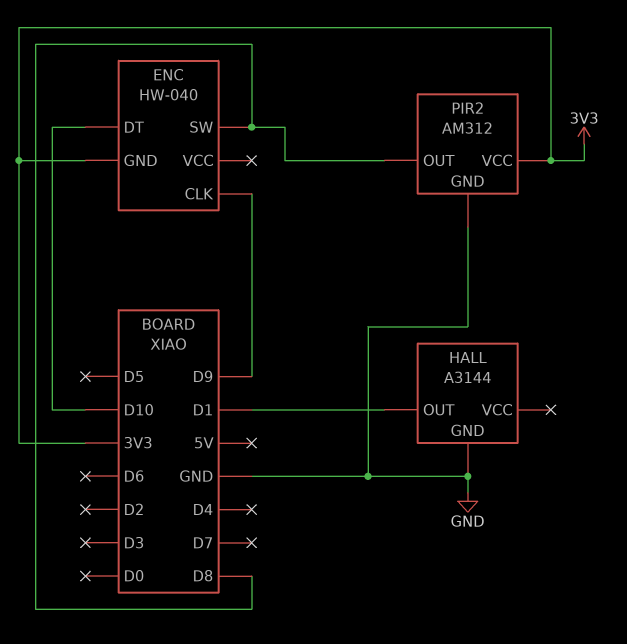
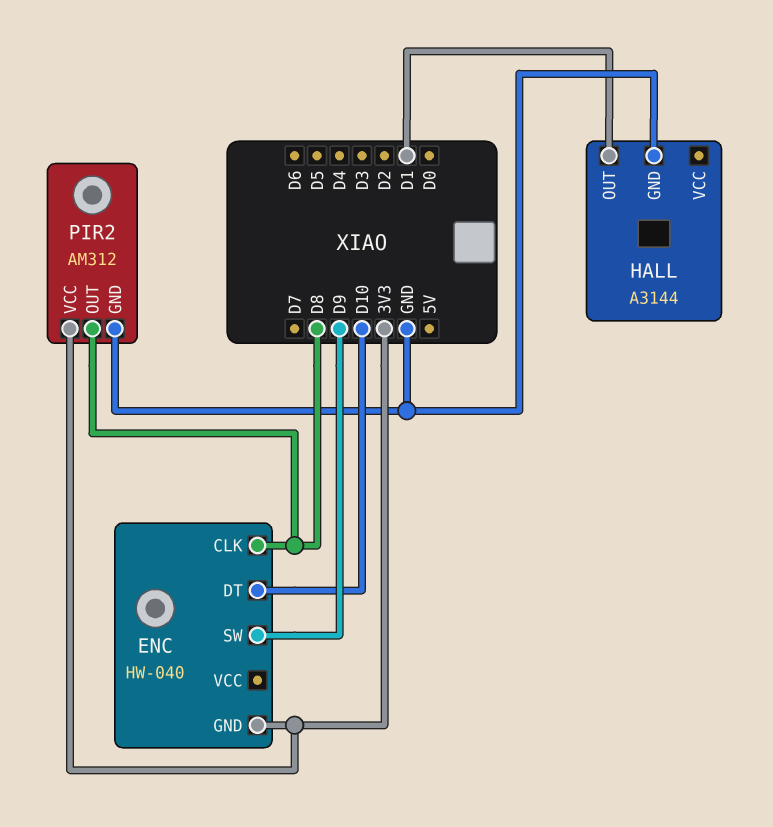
ENC pin CLK: D9 -> D8
ENC pin SW: D8 -> D9

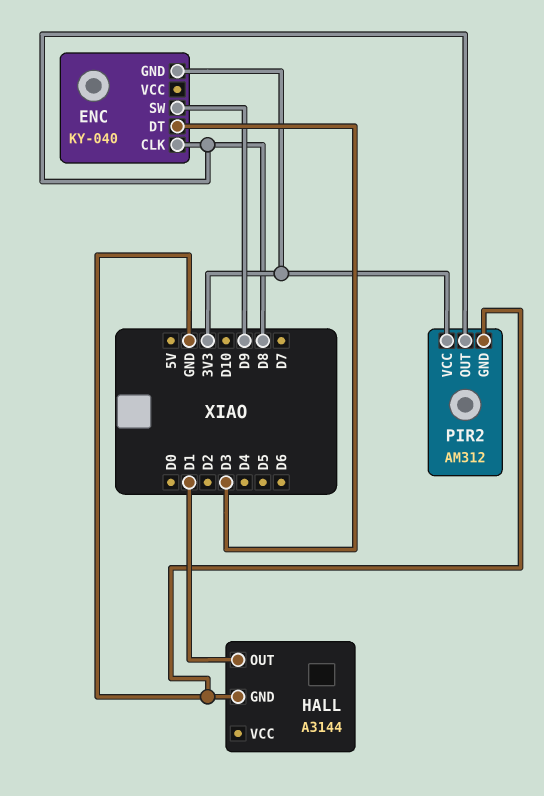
ENC: HW-040 -> KY-040
ENC pin DT: D10 -> D3

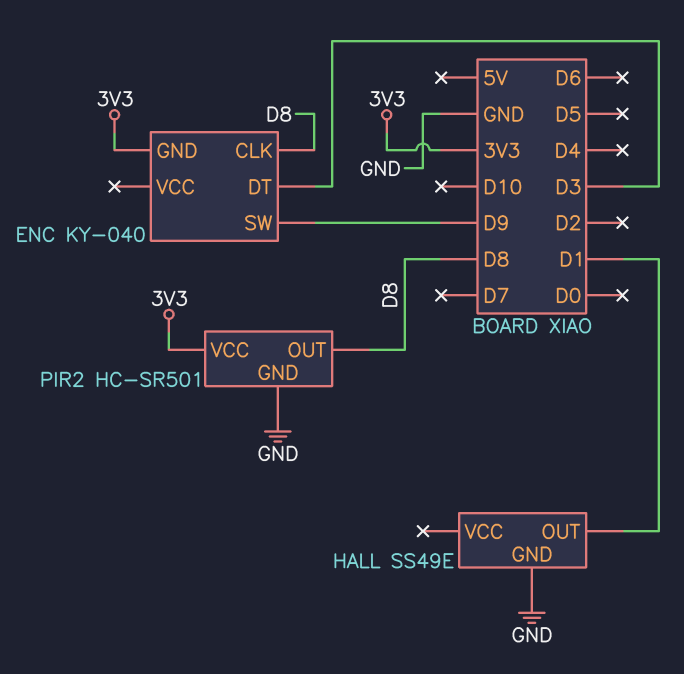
HALL: A3144 -> SS49E
PIR2: AM312 -> HC-SR501

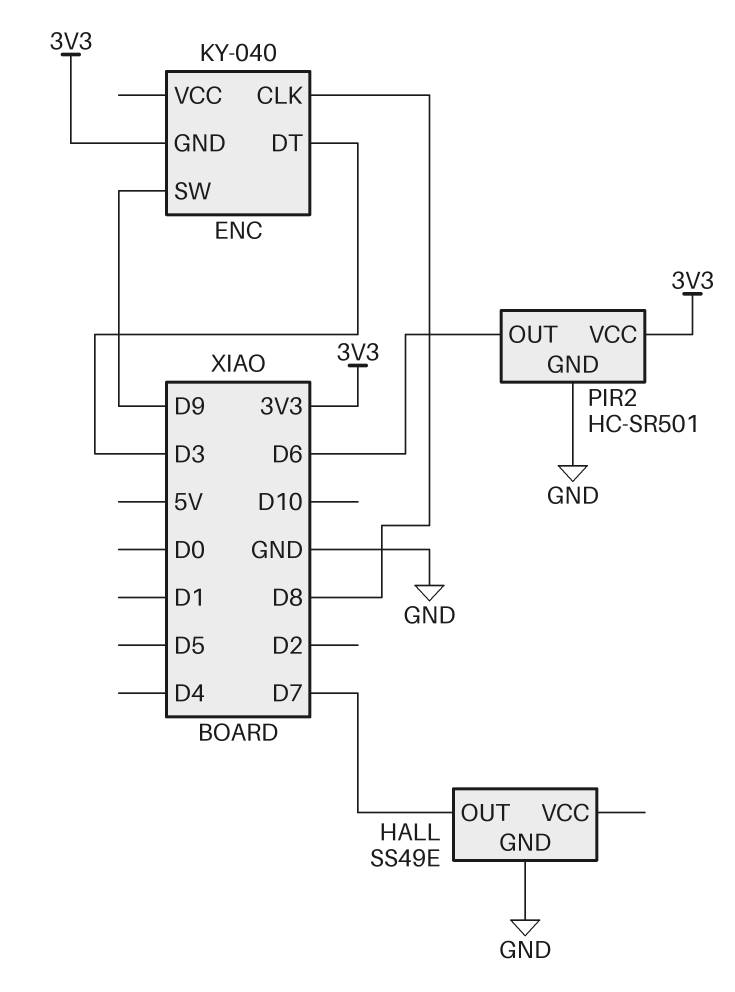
HALL pin OUT: D1 -> D7
PIR2 pin OUT: D8 -> D6

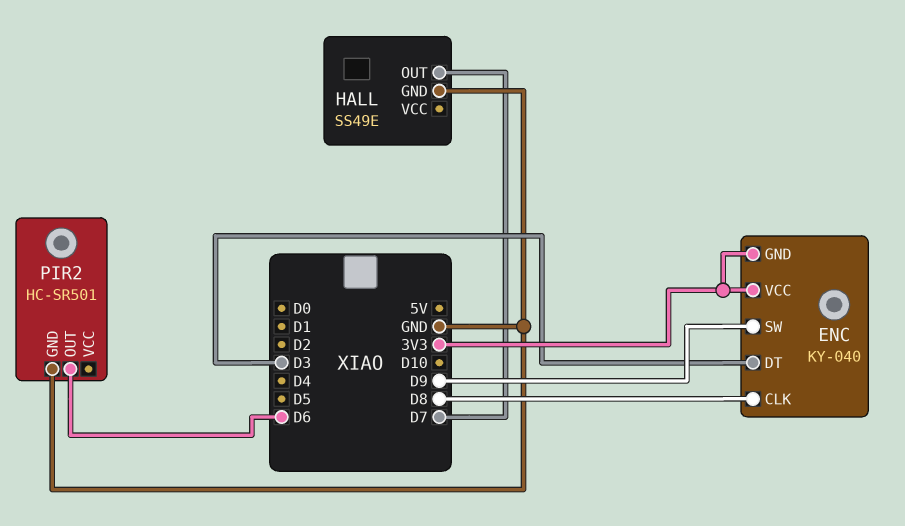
ENC pin VCC: none -> 3V3
PIR2 pin VCC: 3V3 -> none

